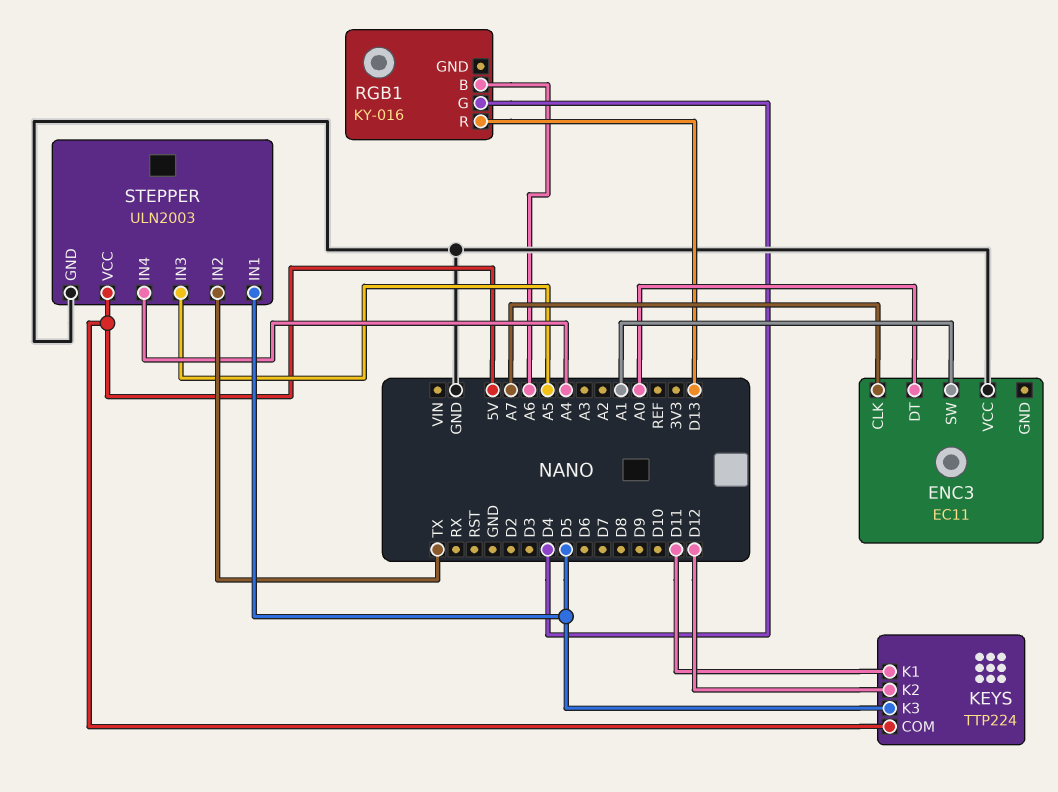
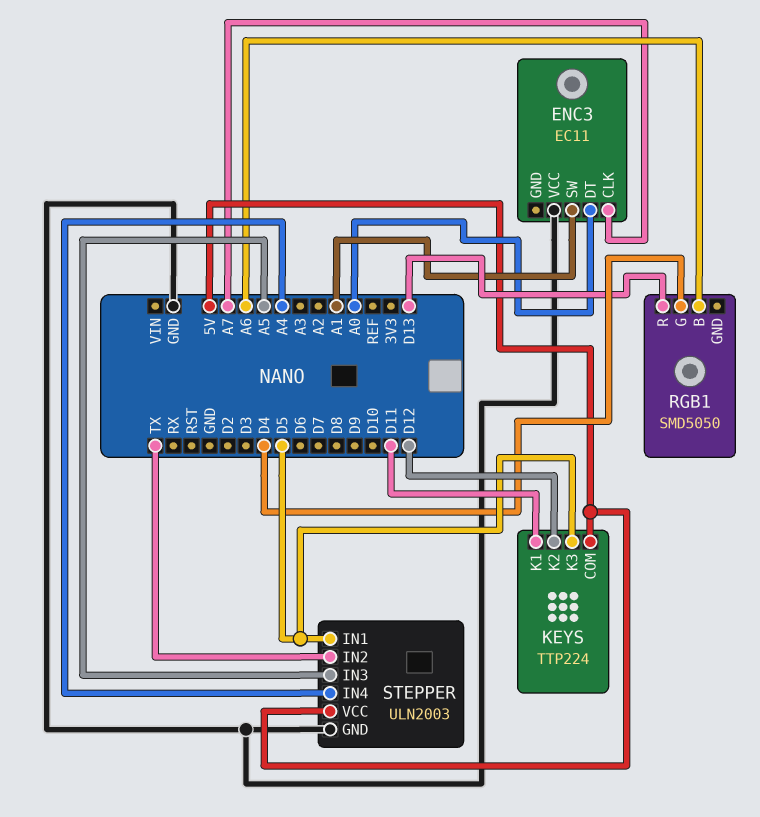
RGB1: KY-016 -> SMD5050

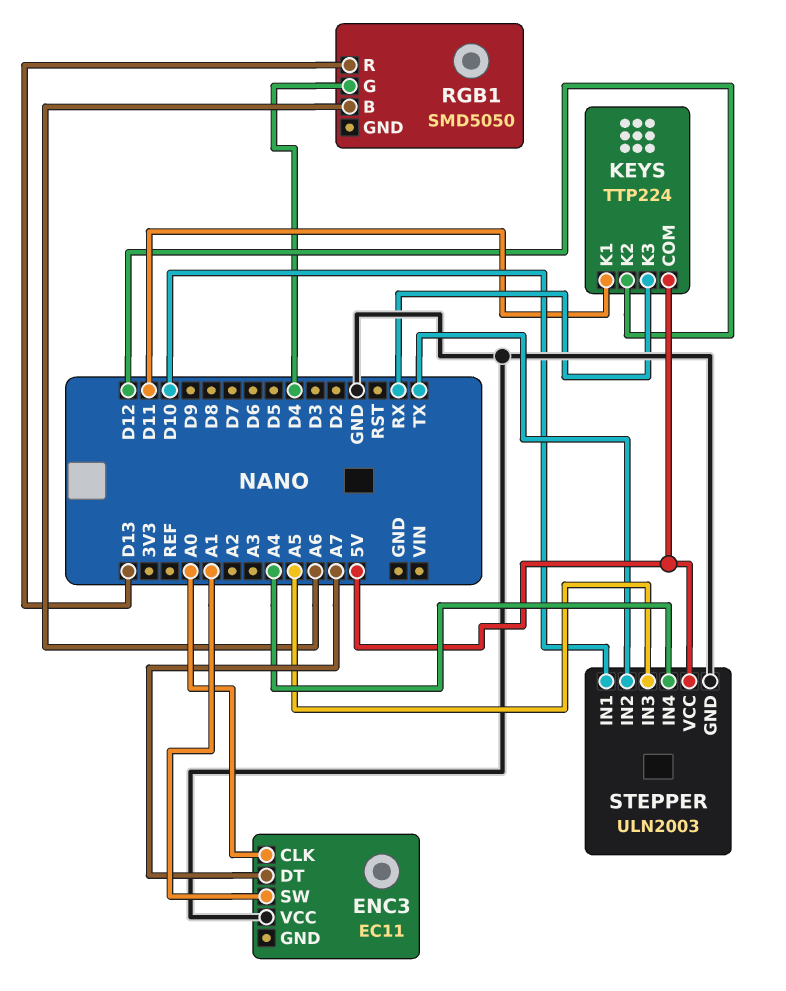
ENC3 pin CLK: A7 -> A0
ENC3 pin DT: A0 -> A7
KEYS pin K3: D5 -> RX
STEPPER pin IN1: D5 -> D10

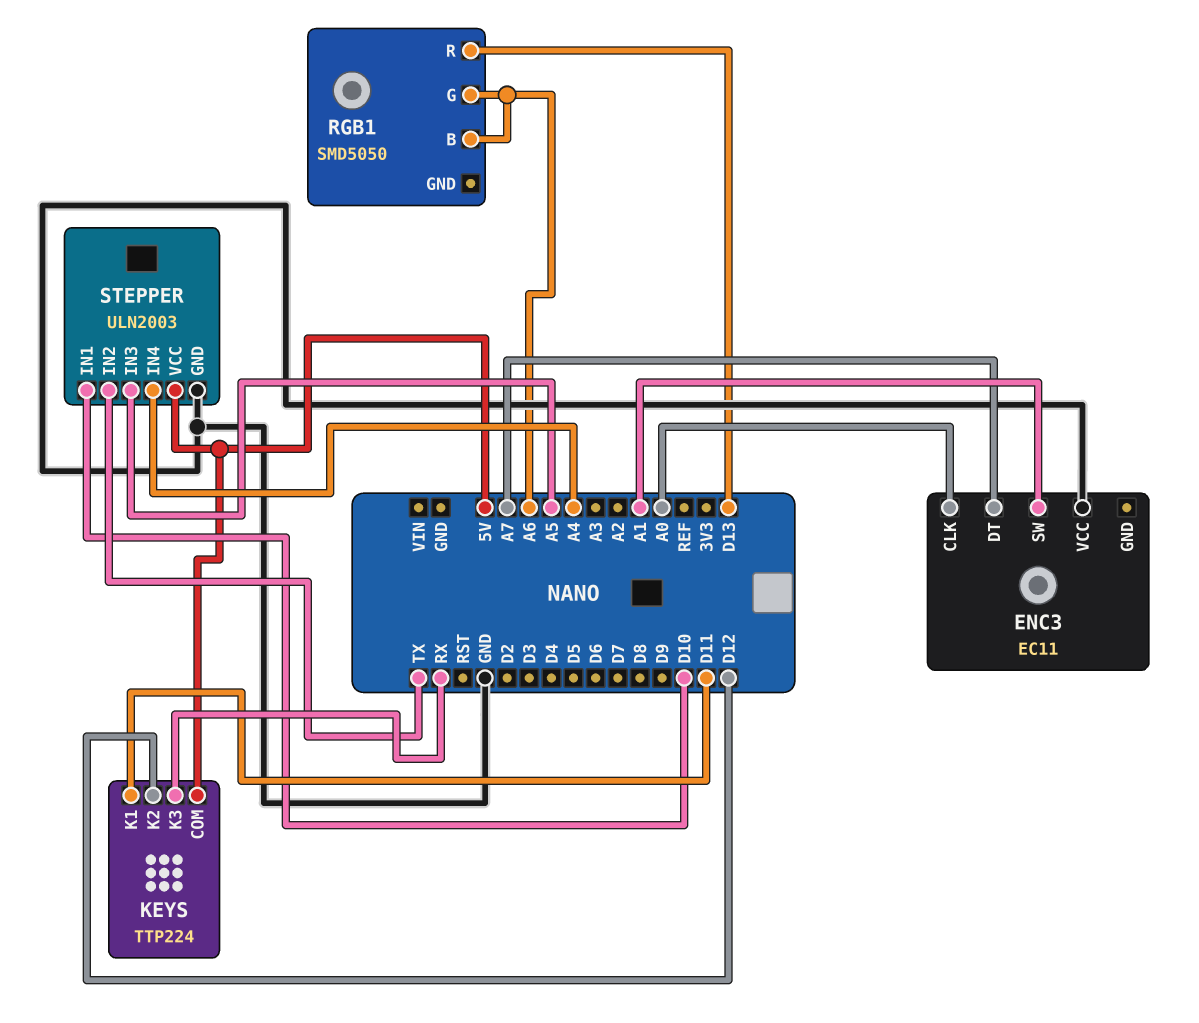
RGB1 pin G: D4 -> A6

